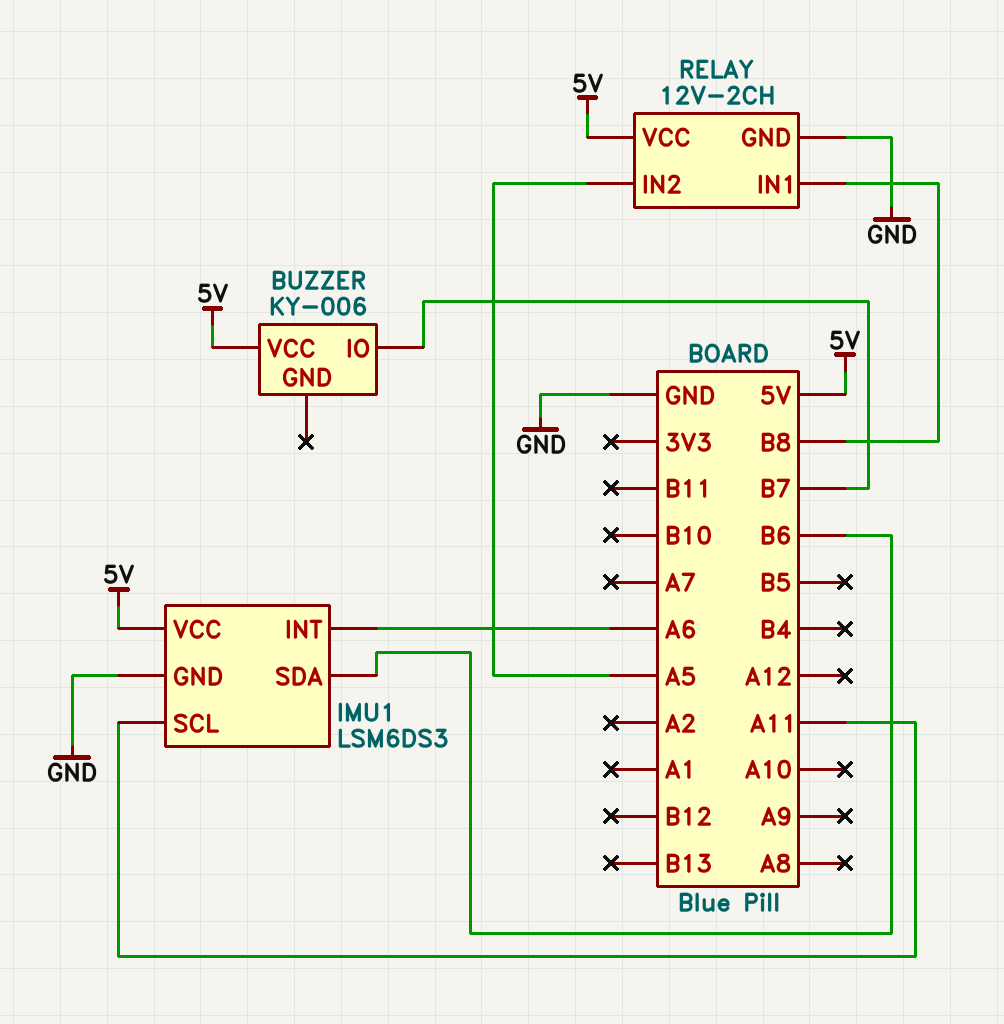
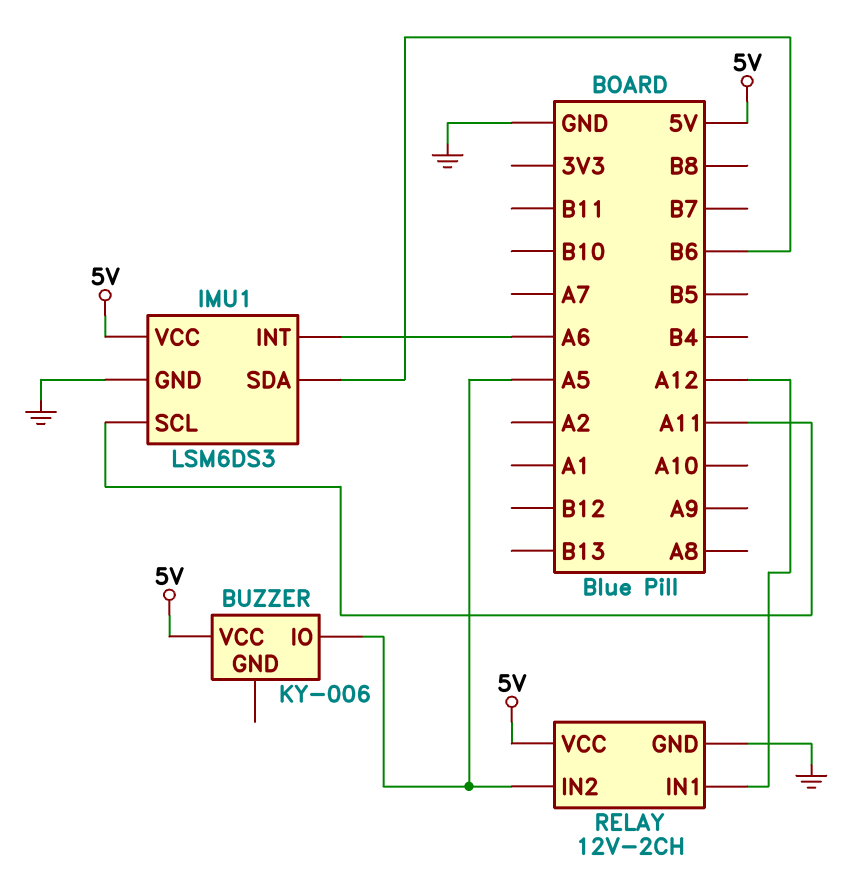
BUZZER pin IO: B7 -> A5
RELAY pin IN1: B8 -> A12

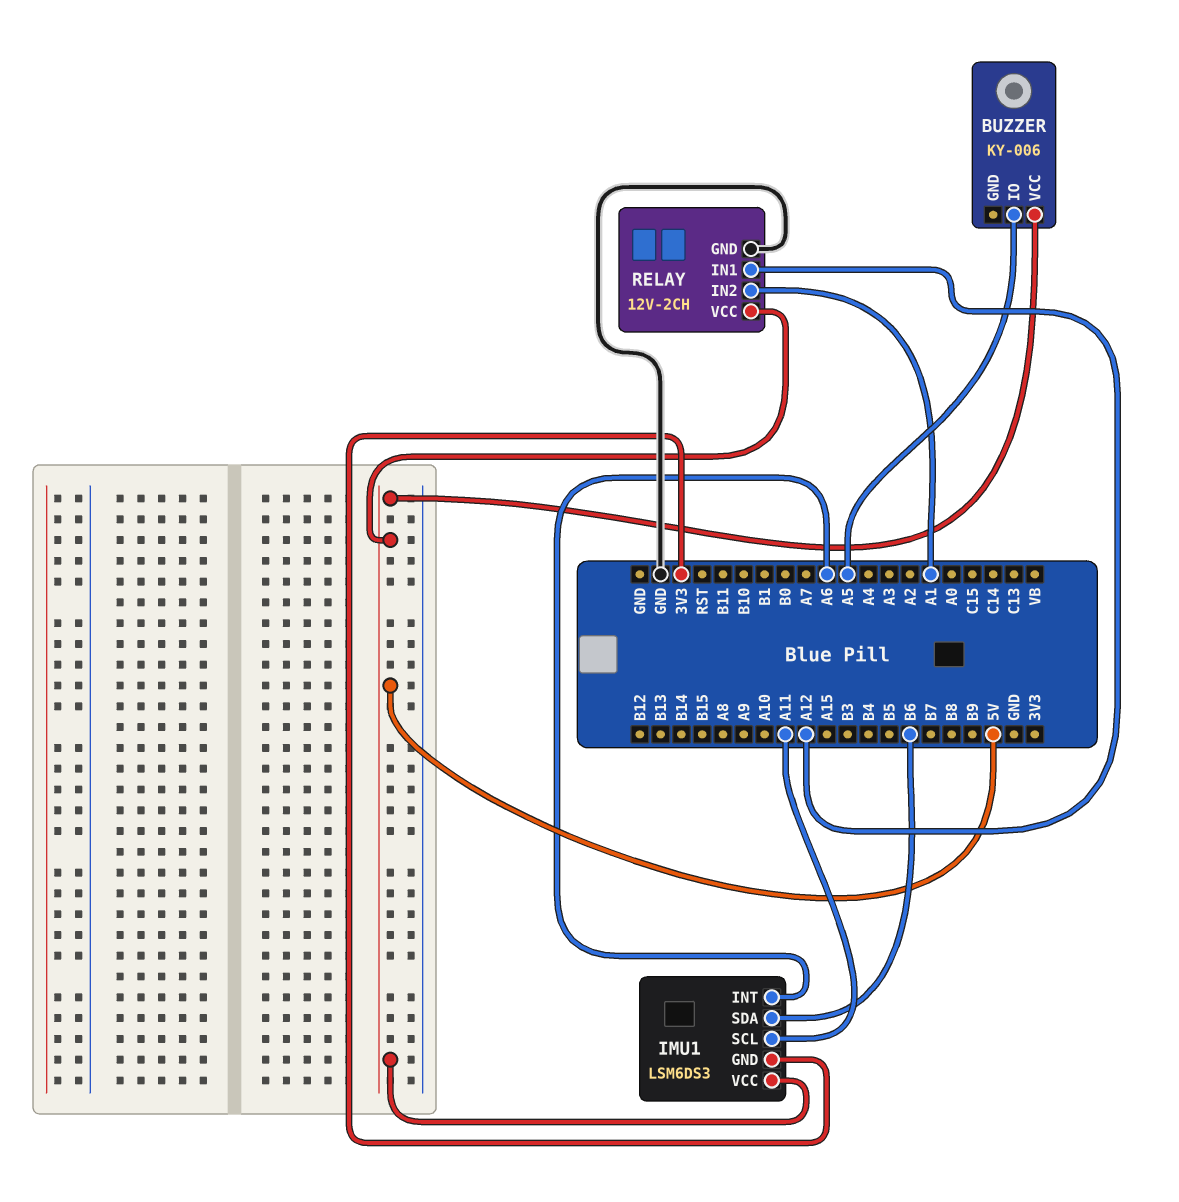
IMU1 pin GND: GND -> 3V3
RELAY pin IN2: A5 -> A1

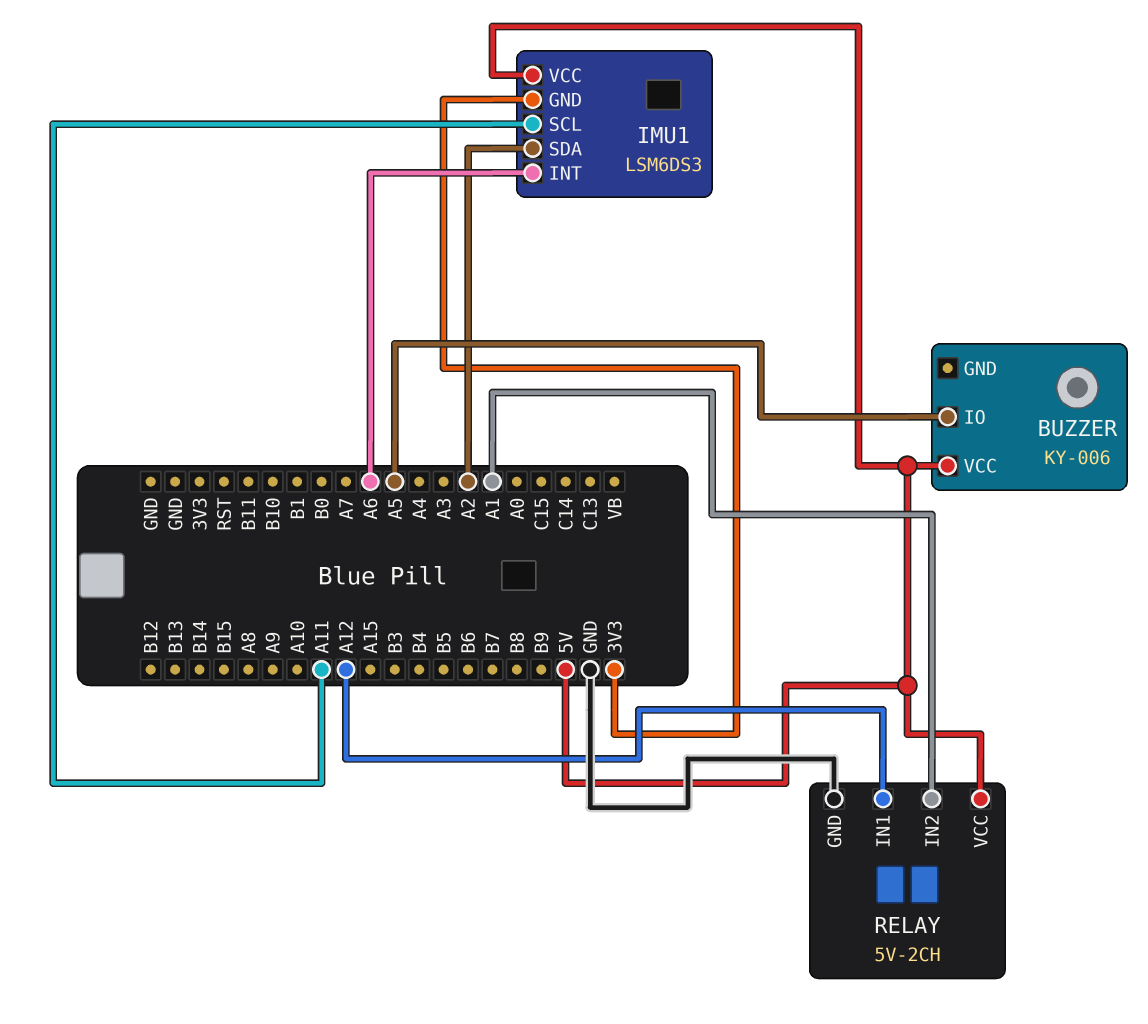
IMU1 pin SDA: B6 -> A2
RELAY: 12V-2CH -> 5V-2CH

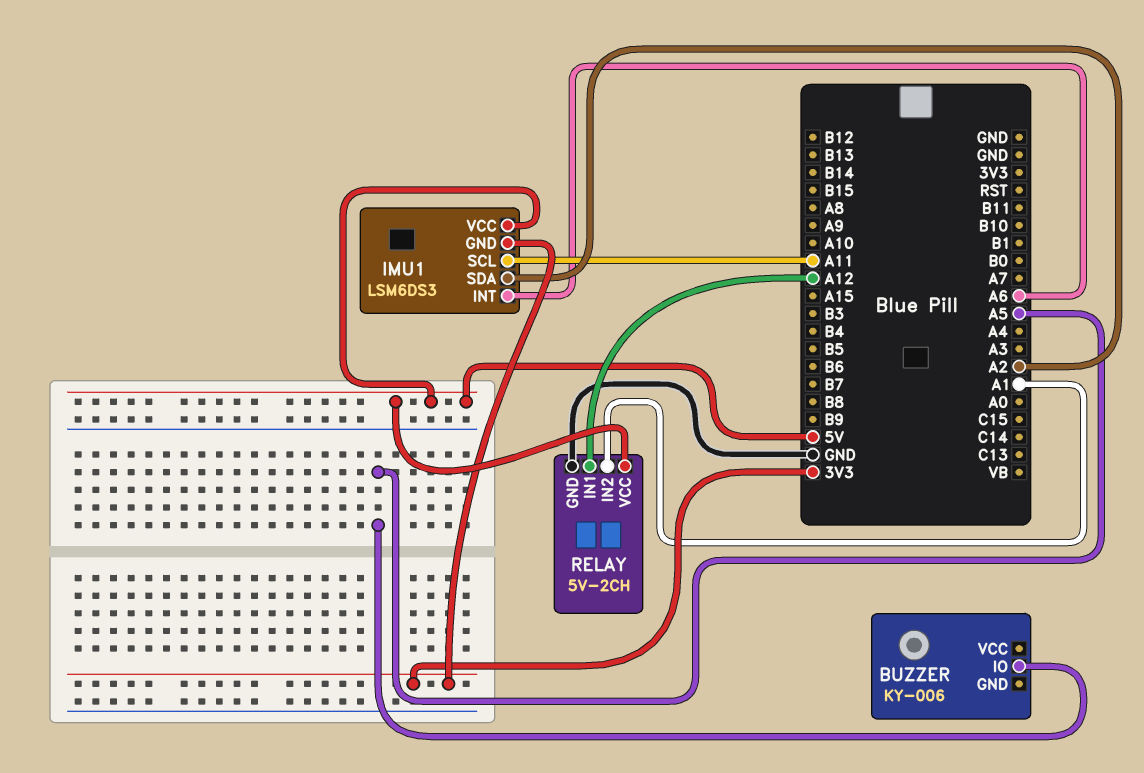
BUZZER pin VCC: 5V -> none

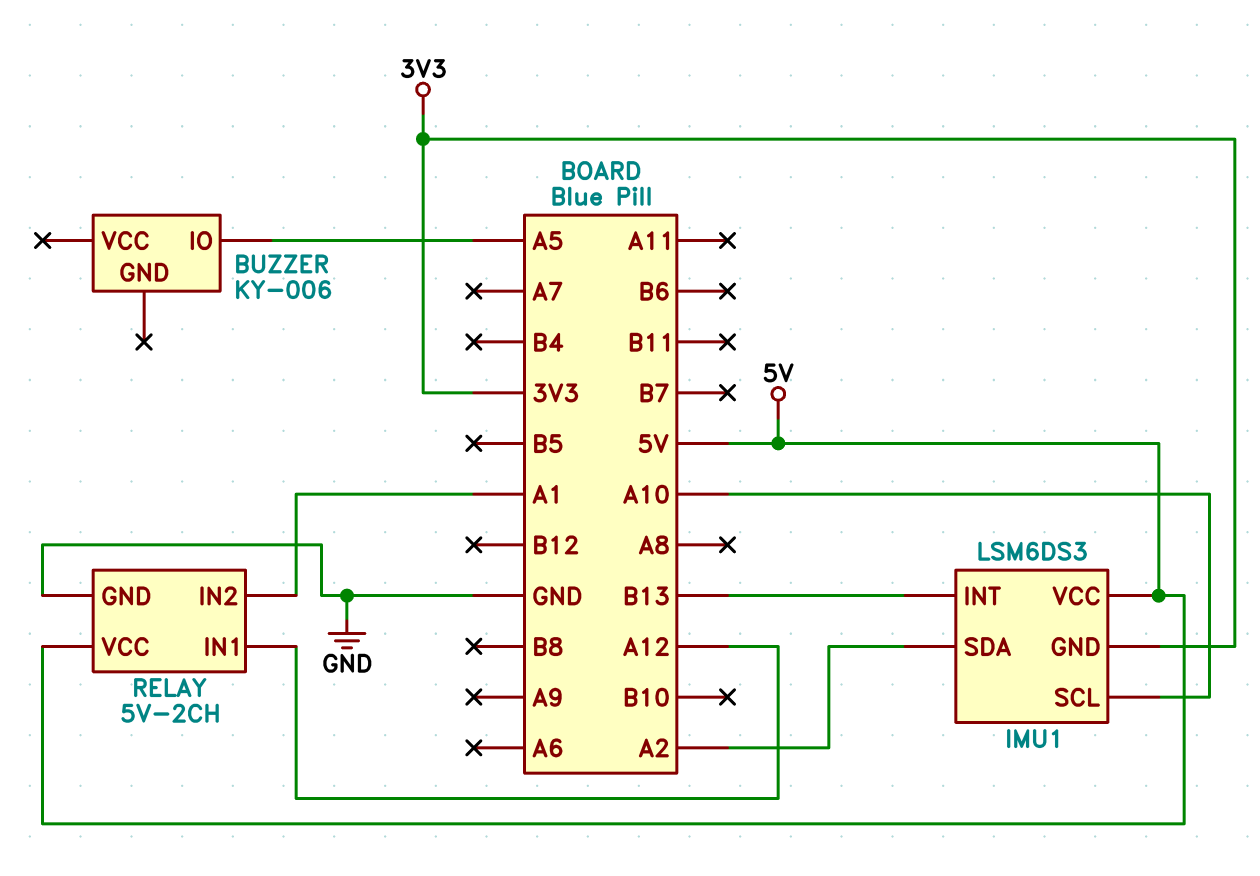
IMU1 pin INT: A6 -> B13
IMU1 pin SCL: A11 -> A10

